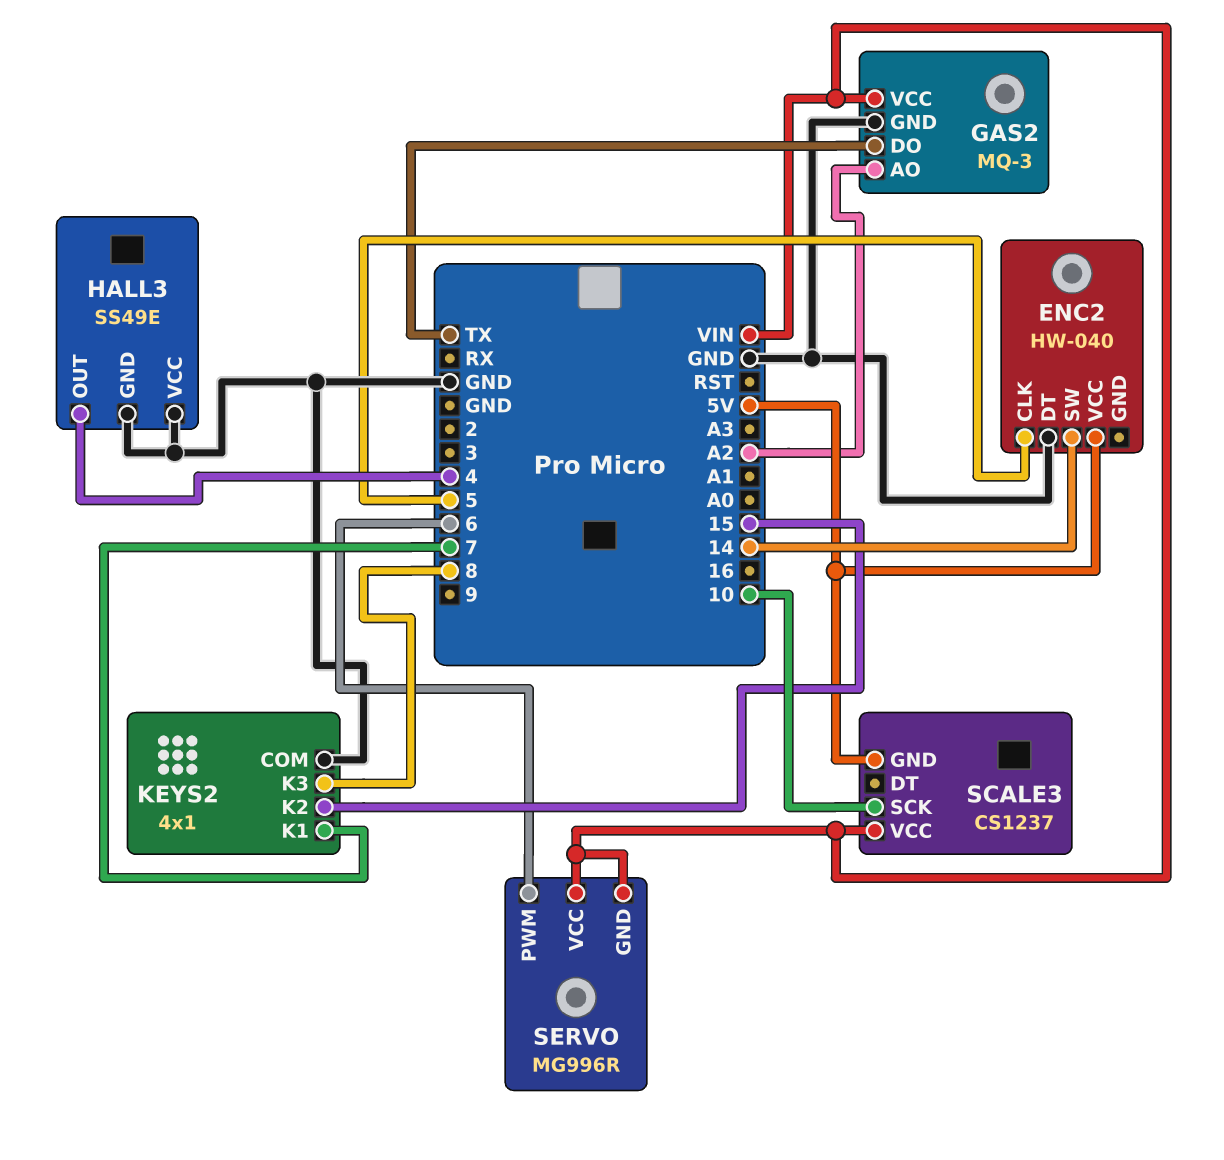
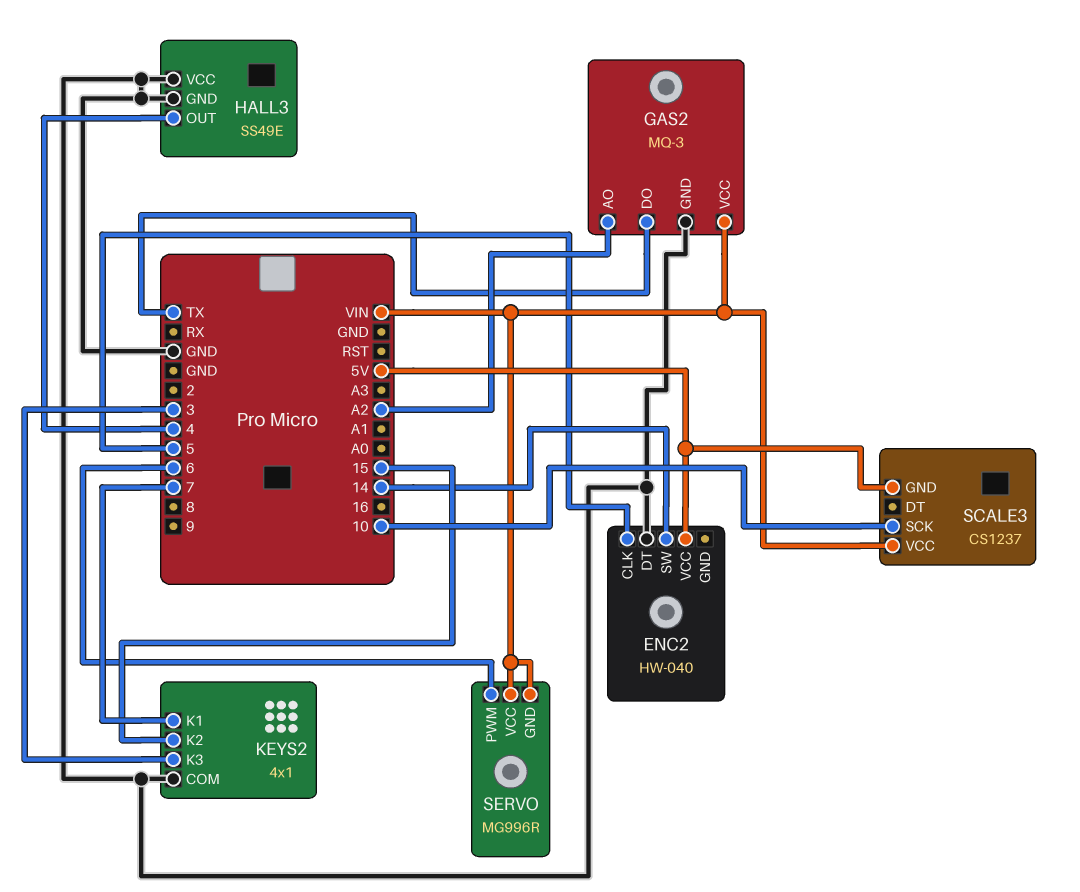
KEYS2 pin K3: 8 -> 3

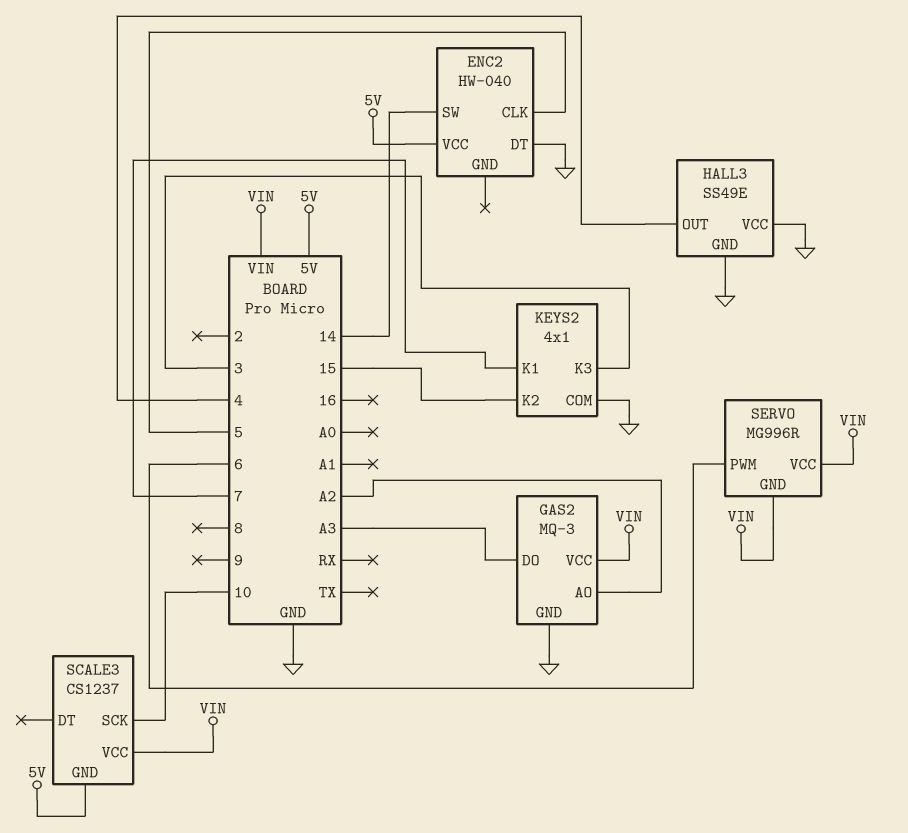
GAS2 pin DO: TX -> A3

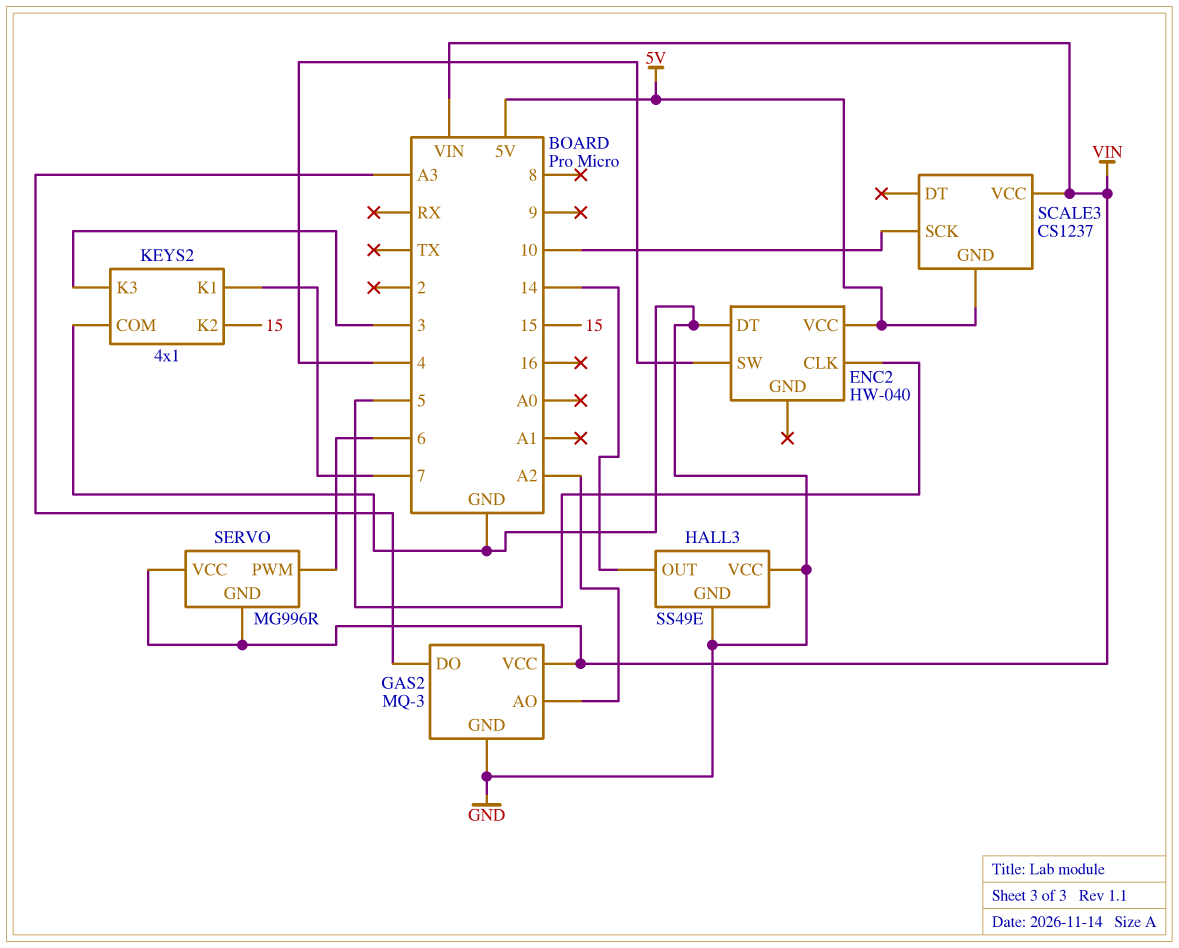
ENC2 pin SW: 14 -> 4
HALL3 pin OUT: 4 -> 14

